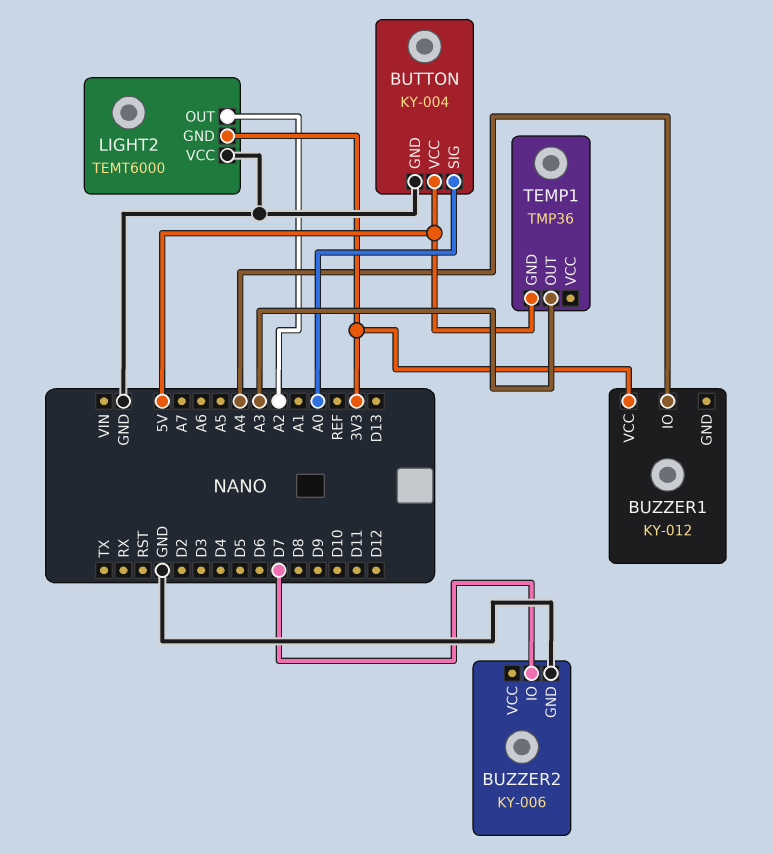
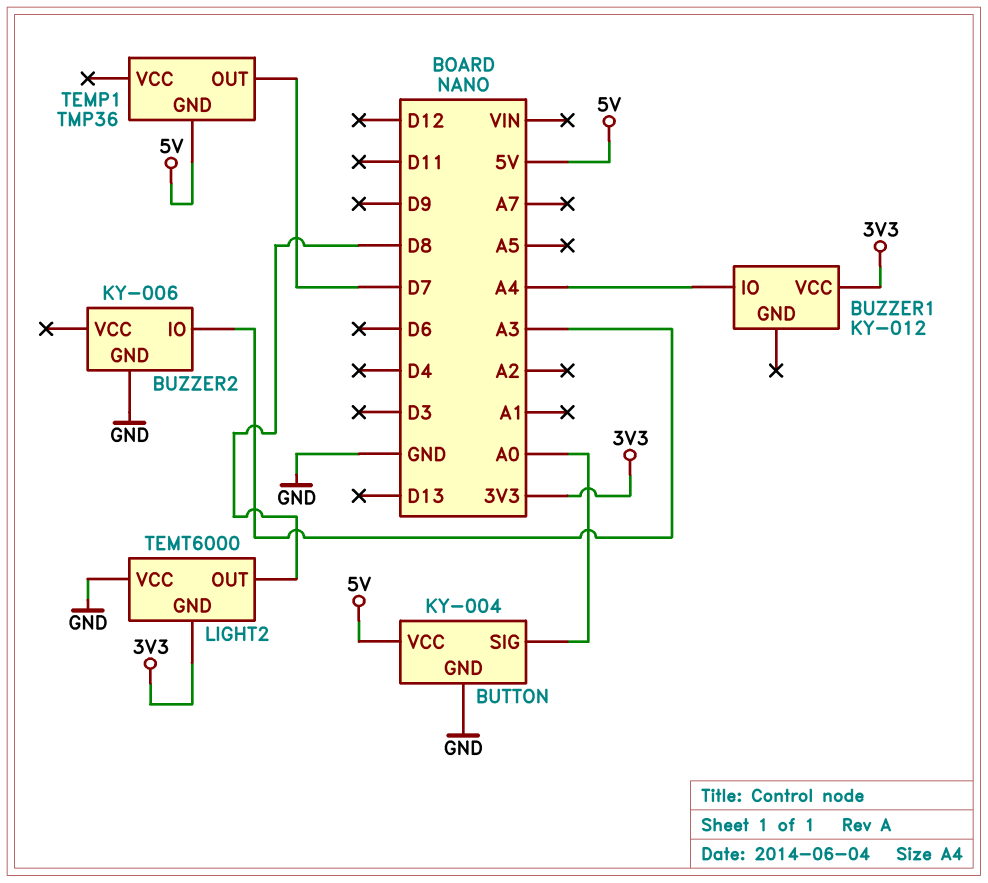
BUZZER2 pin IO: D7 -> A3
LIGHT2 pin OUT: A2 -> D8
TEMP1 pin OUT: A3 -> D7

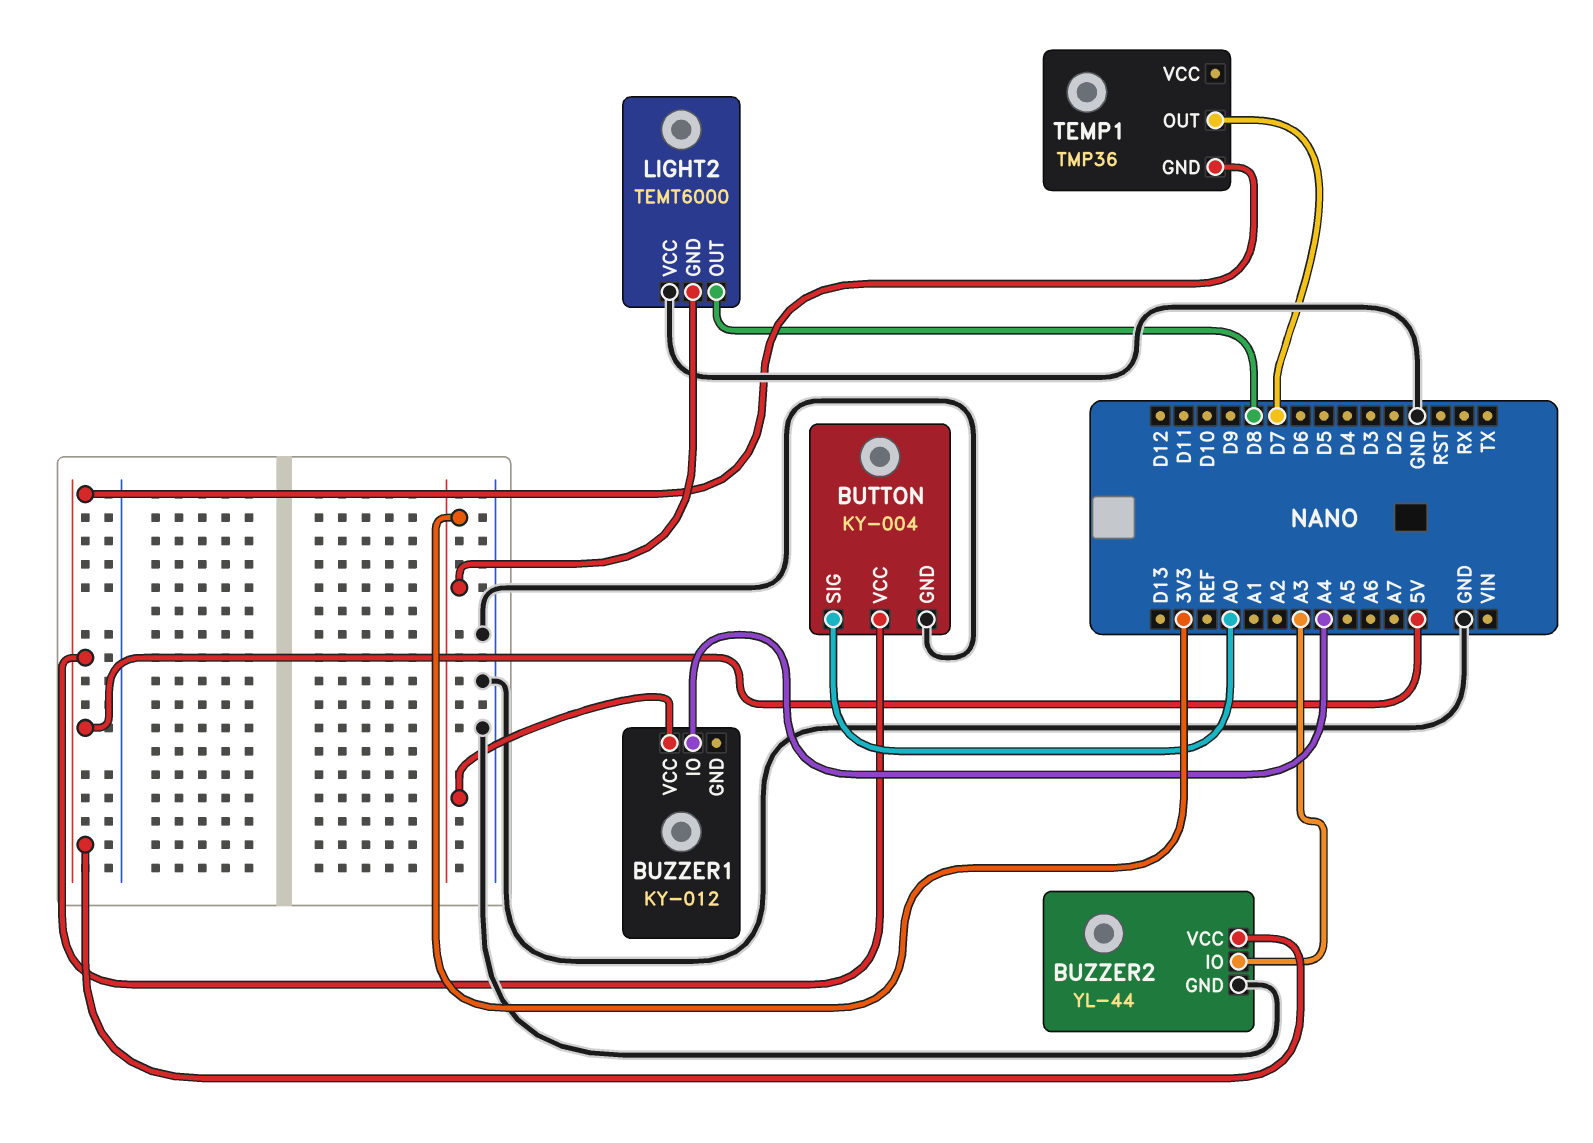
BUZZER2: KY-006 -> YL-44
BUZZER2 pin VCC: none -> 5V

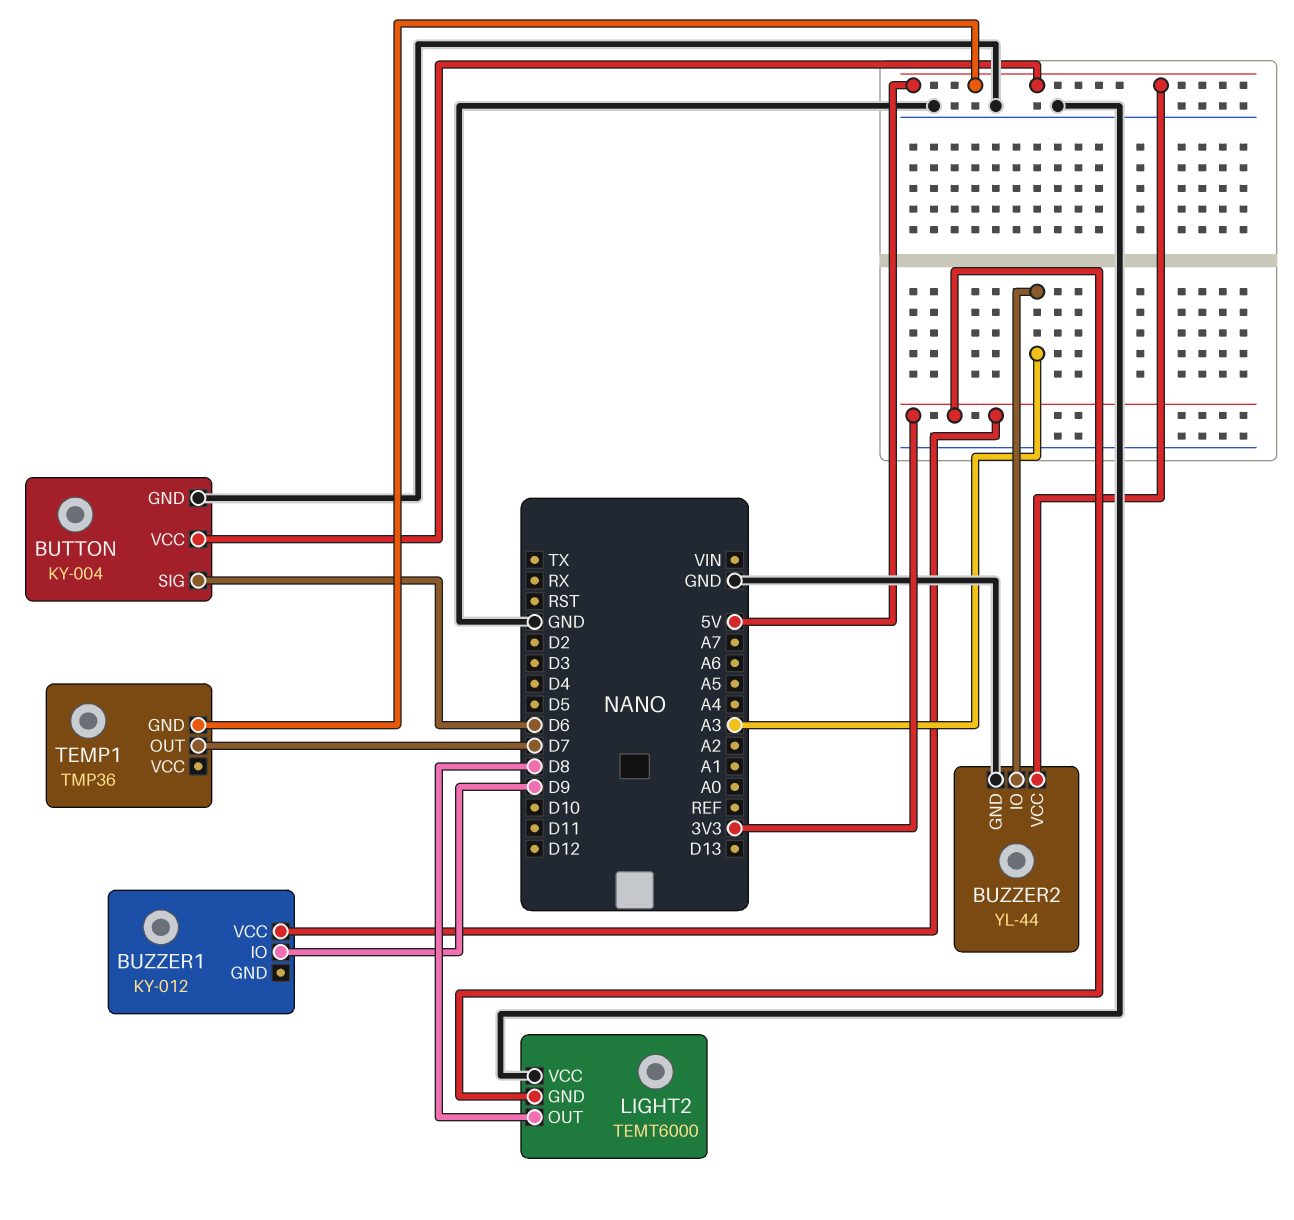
BUTTON pin SIG: A0 -> D6
BUZZER1 pin IO: A4 -> D9

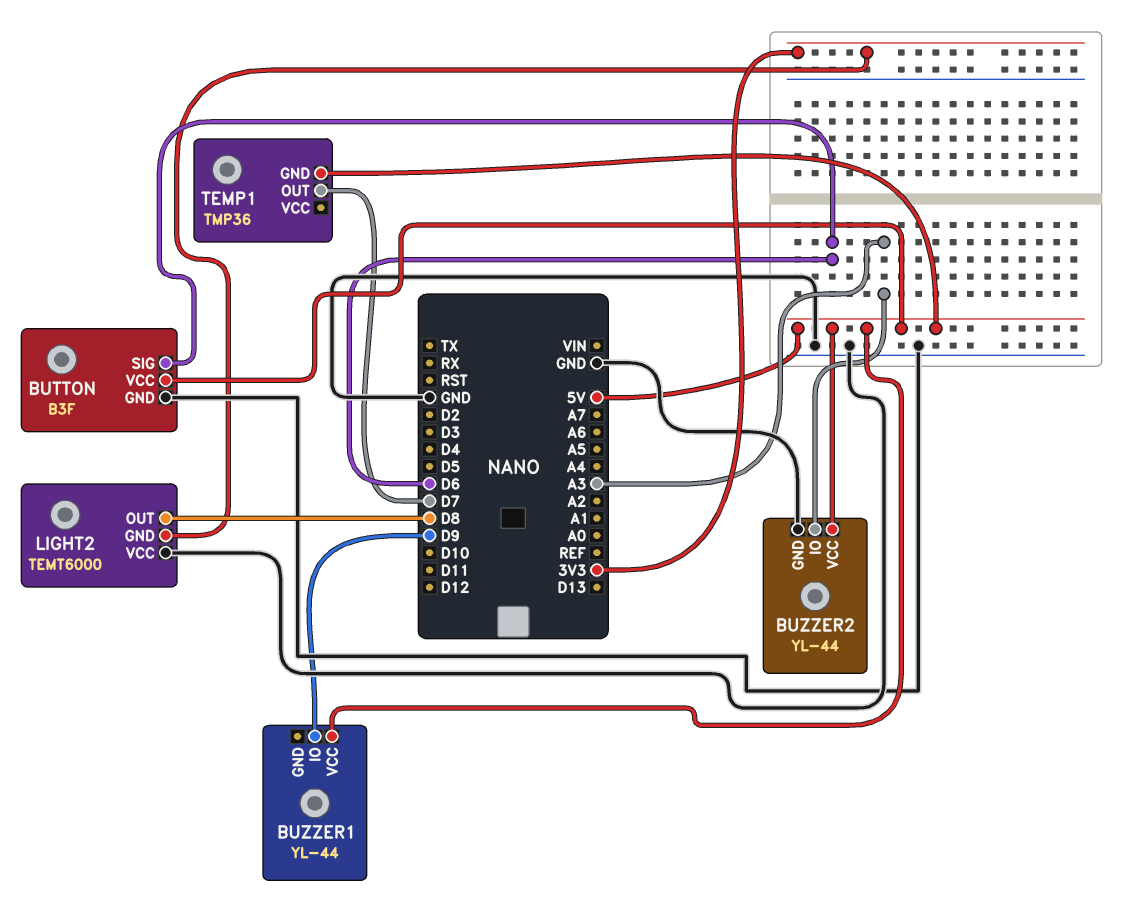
BUTTON: KY-004 -> B3F
BUZZER1: KY-012 -> YL-44
BUZZER1 pin VCC: 3V3 -> 5V

